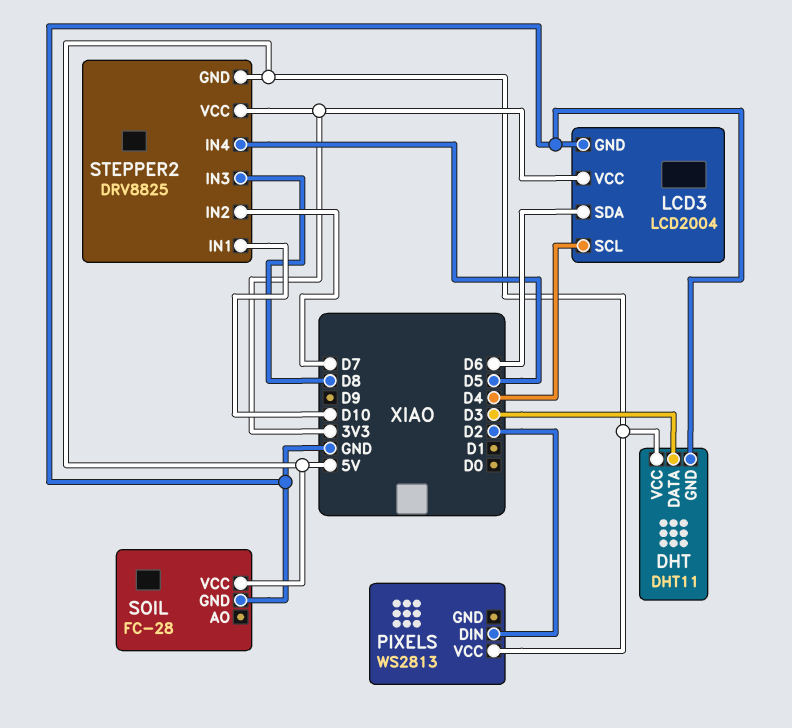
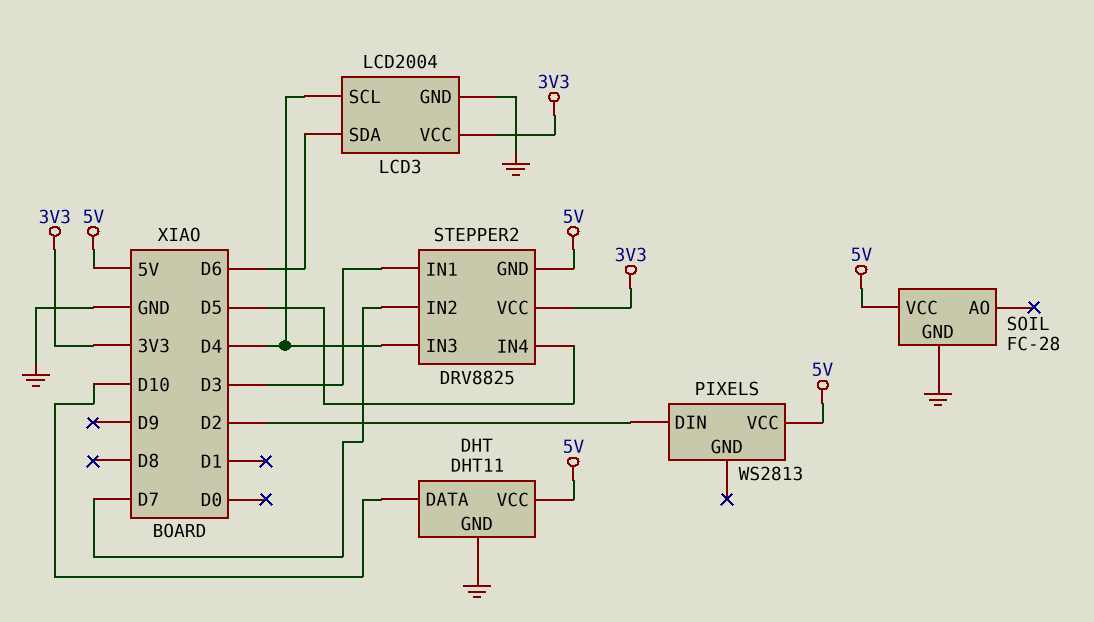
DHT pin DATA: D3 -> D10
STEPPER2 pin IN1: D10 -> D3
STEPPER2 pin IN3: D8 -> D4

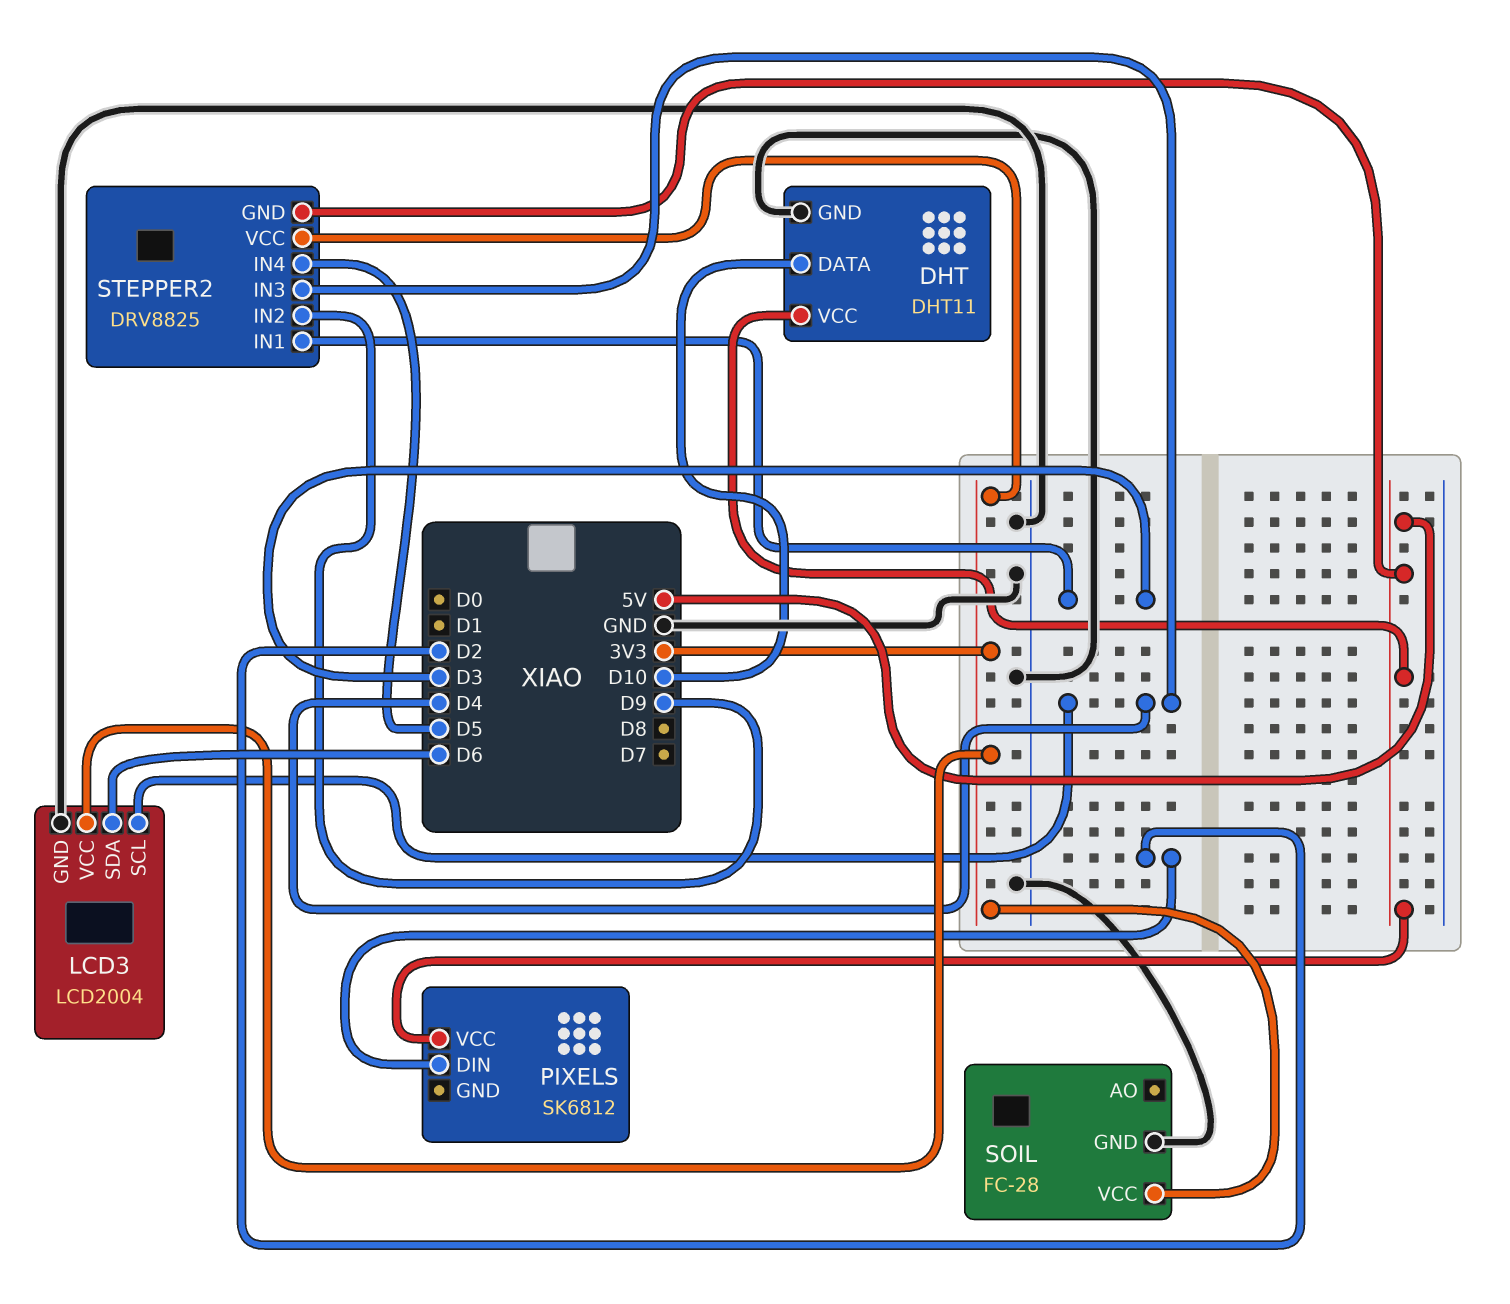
PIXELS: WS2813 -> SK6812
SOIL pin VCC: 5V -> 3V3
STEPPER2 pin IN2: D7 -> D9

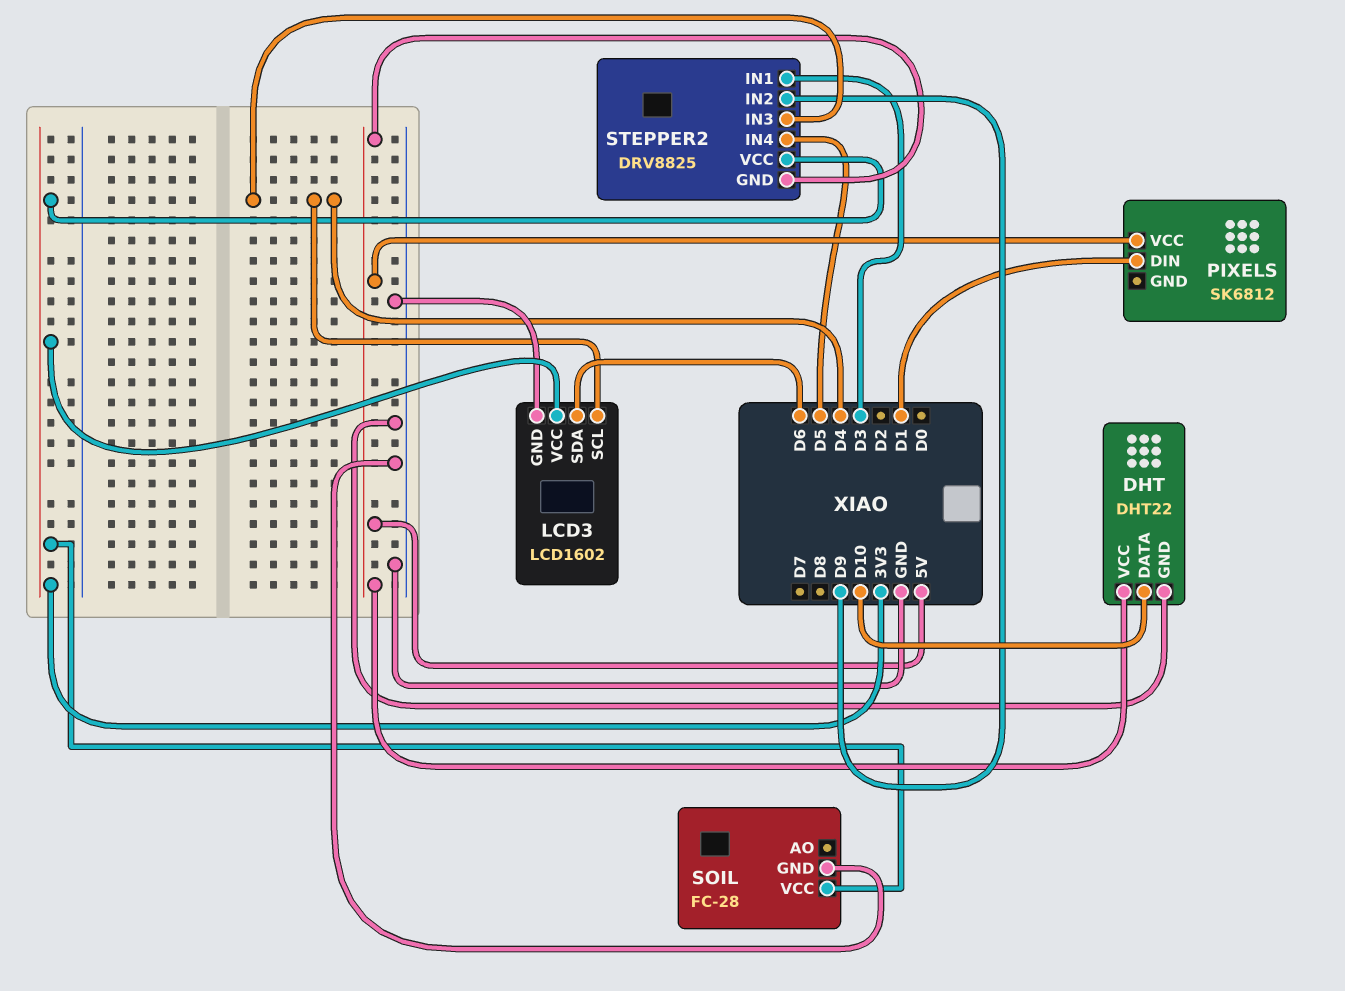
DHT: DHT11 -> DHT22
LCD3: LCD2004 -> LCD1602
PIXELS pin DIN: D2 -> D1

